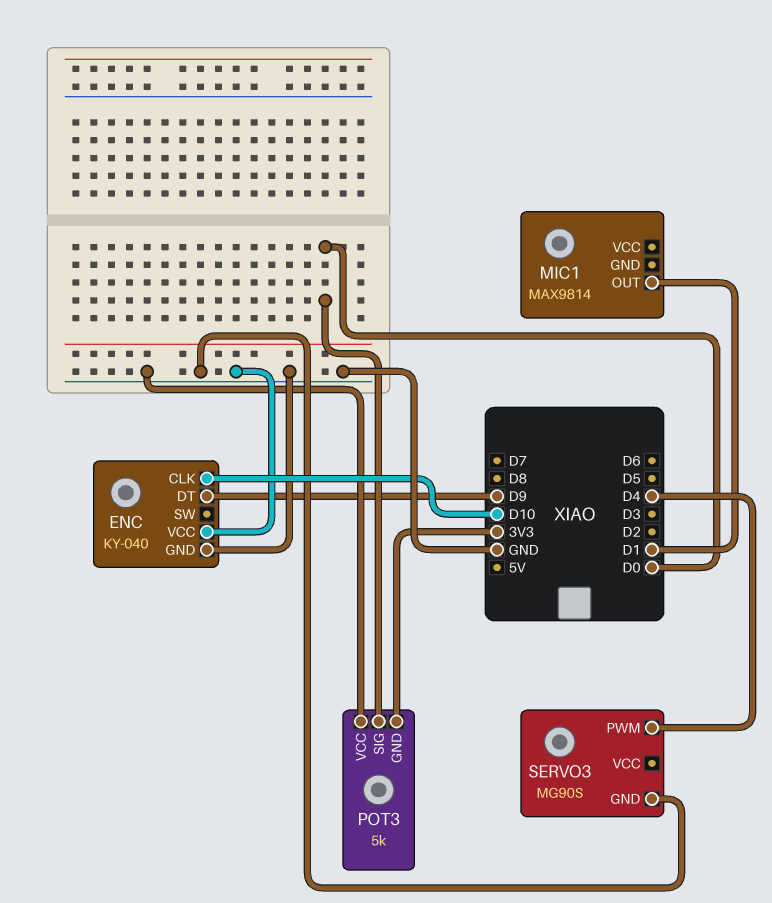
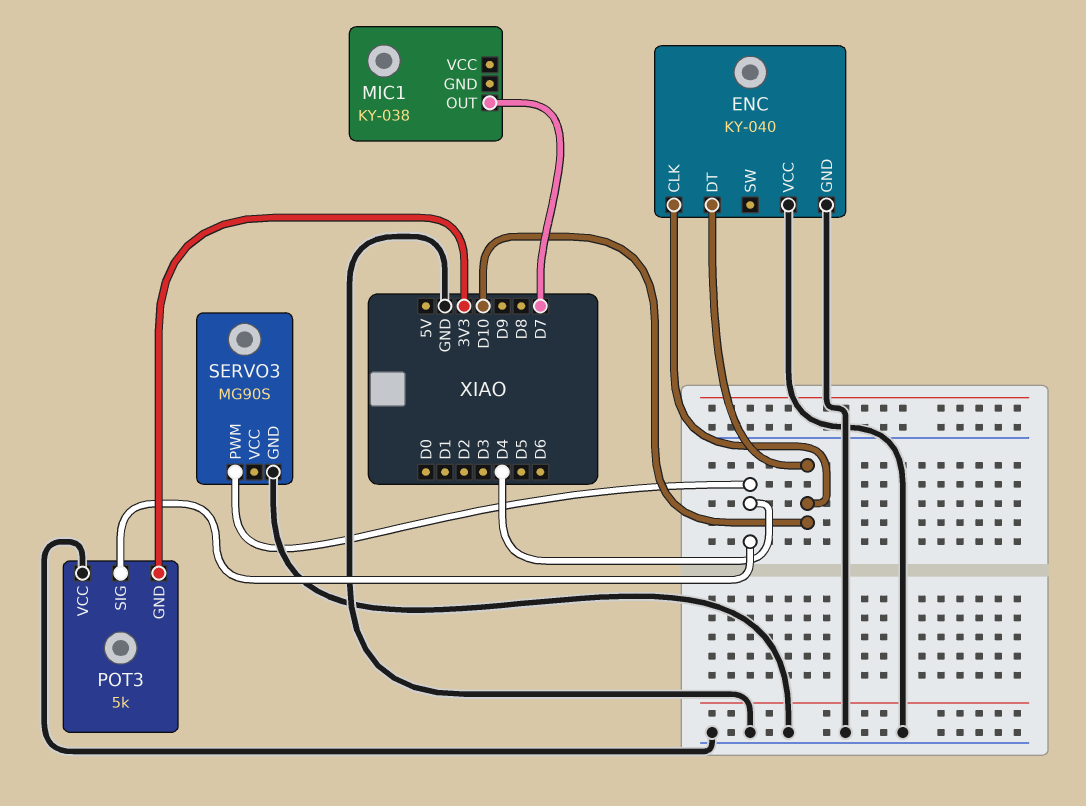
ENC pin DT: D9 -> D10
MIC1: MAX9814 -> KY-038
MIC1 pin OUT: D1 -> D7
POT3 pin SIG: D0 -> D4

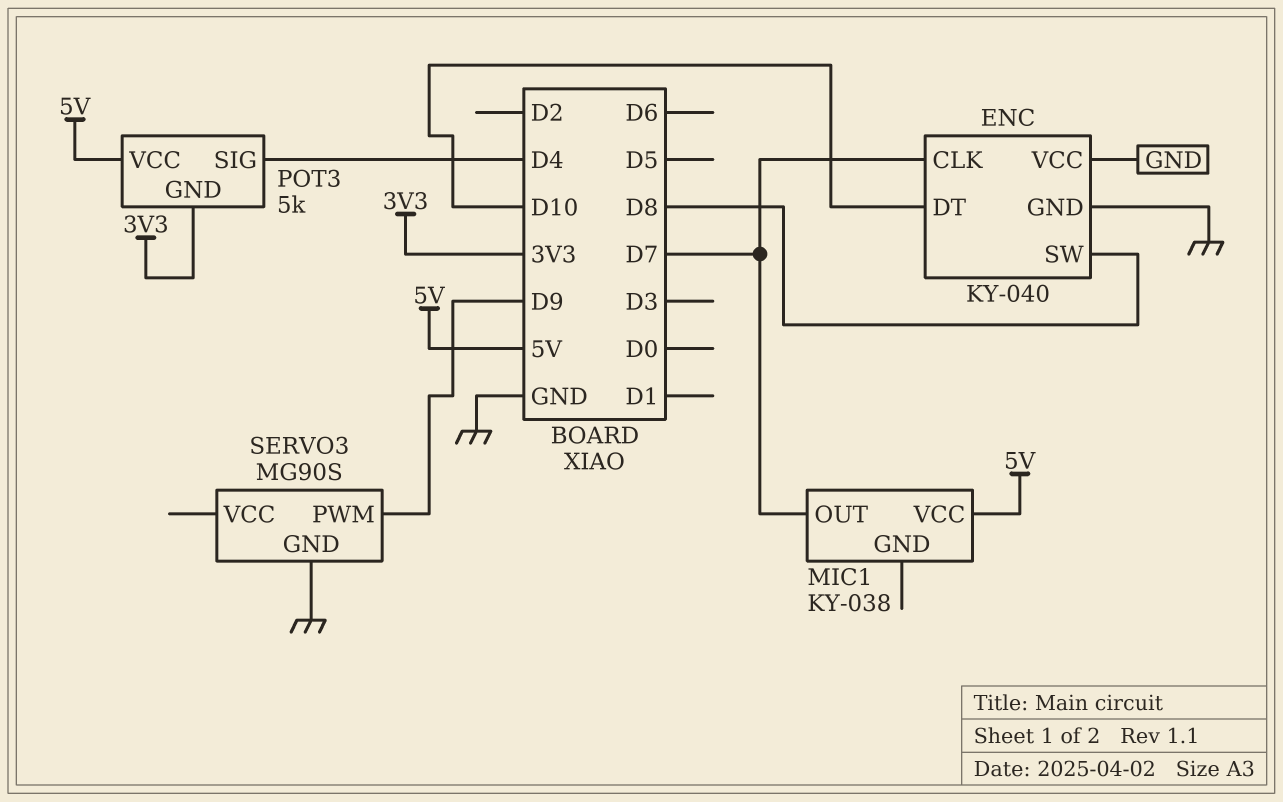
ENC pin CLK: D10 -> D7
ENC pin SW: none -> D8
MIC1 pin VCC: none -> 5V
POT3 pin VCC: GND -> 5V
SERVO3 pin PWM: D4 -> D9

